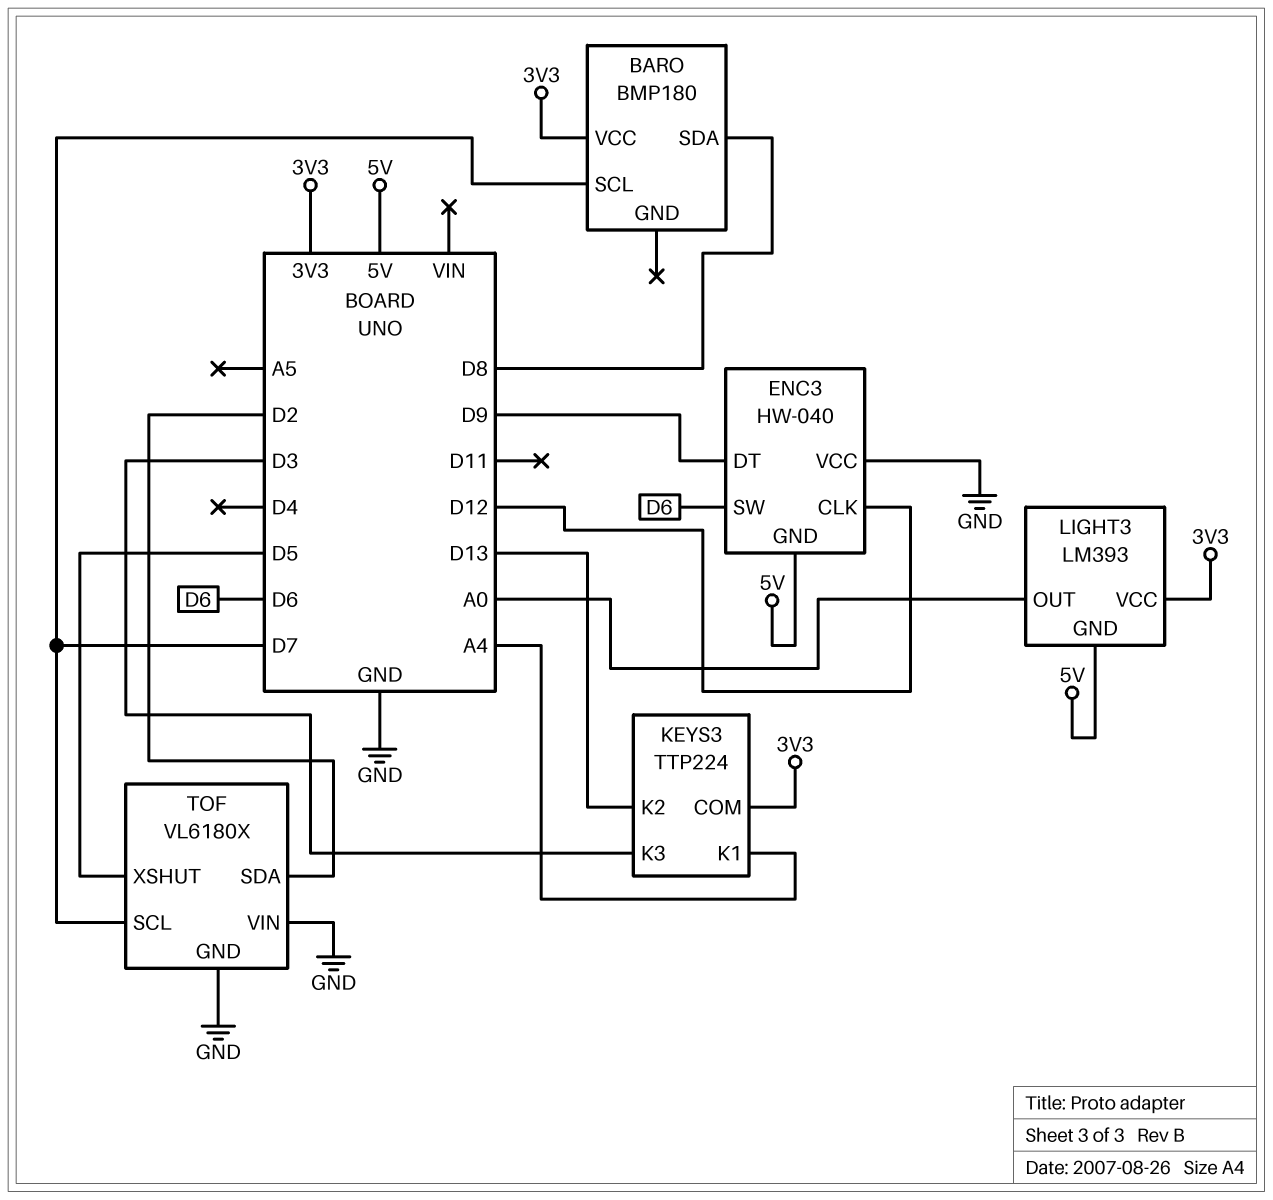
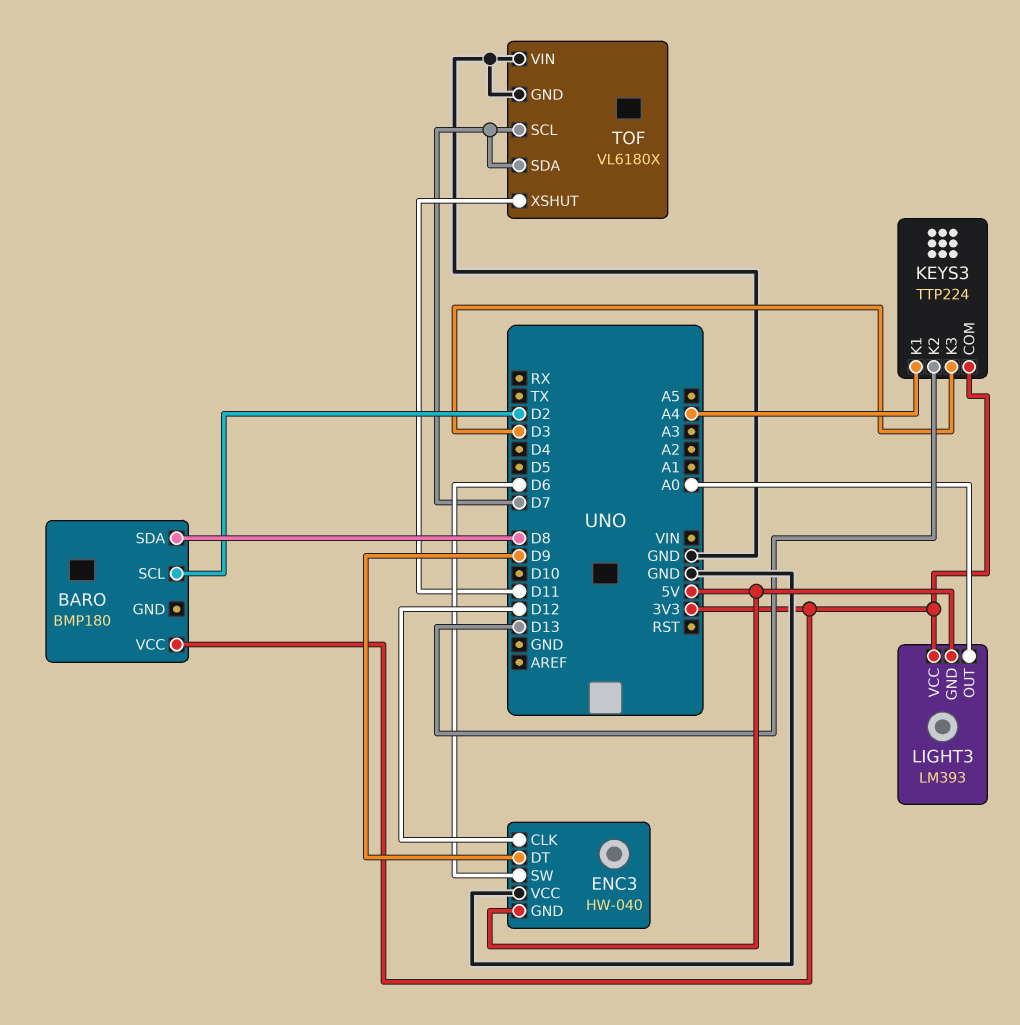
BARO pin SCL: D7 -> D2
TOF pin SDA: D2 -> D7
TOF pin XSHUT: D5 -> D11

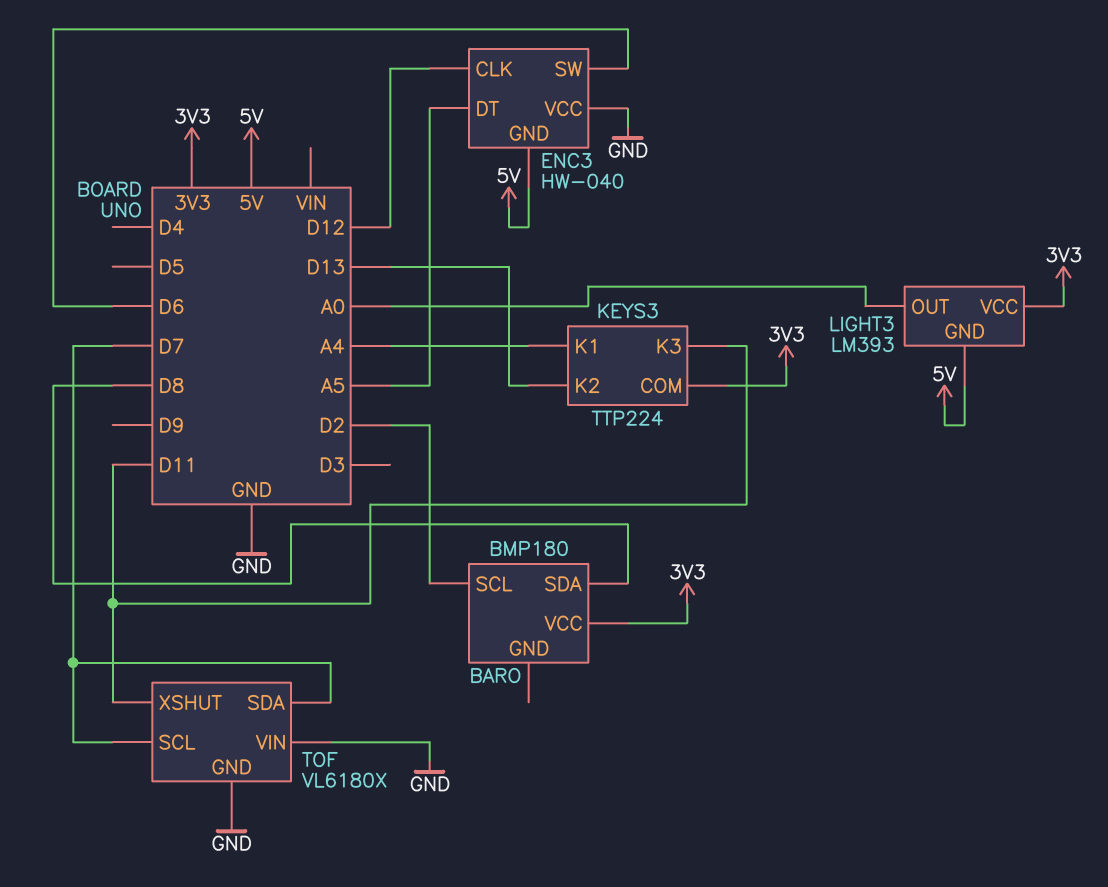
ENC3 pin DT: D9 -> A5
KEYS3 pin K3: D3 -> D11

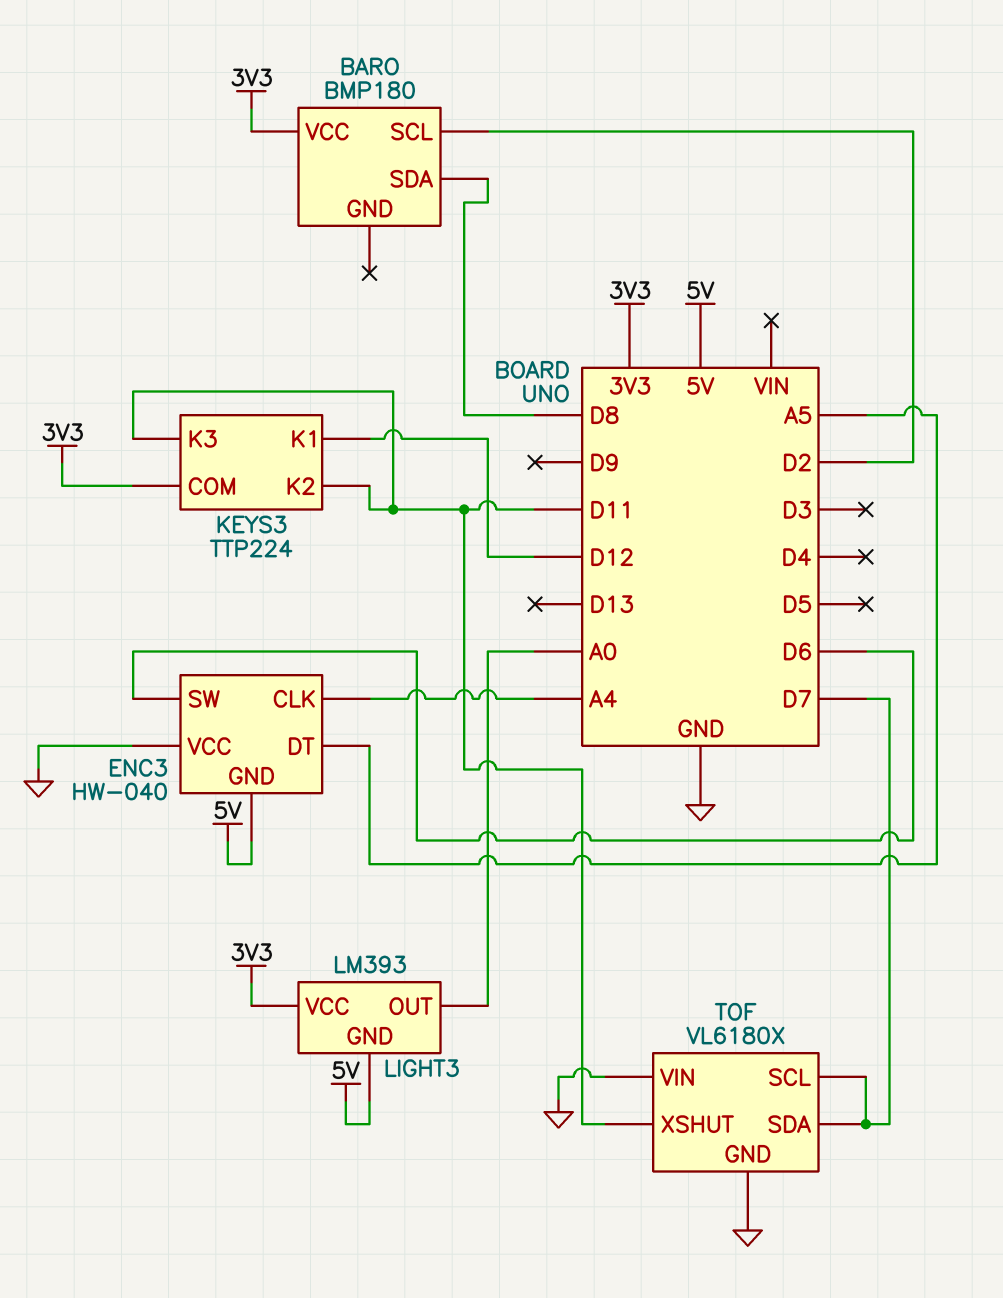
ENC3 pin CLK: D12 -> A4
KEYS3 pin K1: A4 -> D12
KEYS3 pin K2: D13 -> D11

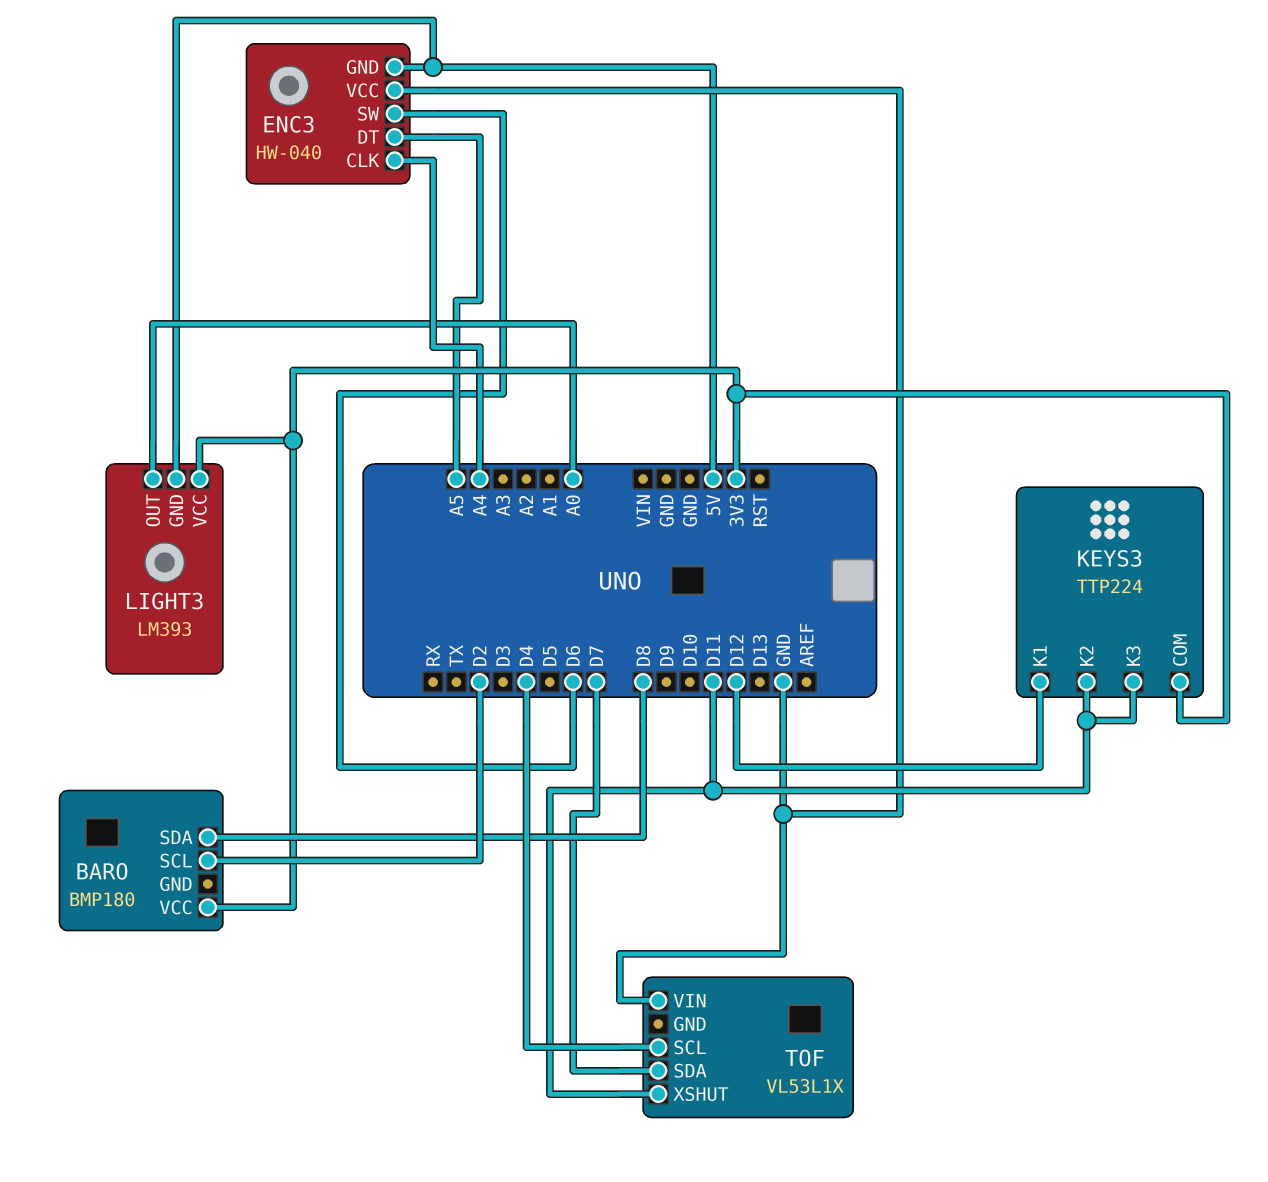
TOF: VL6180X -> VL53L1X
TOF pin GND: GND -> none
TOF pin SCL: D7 -> D4

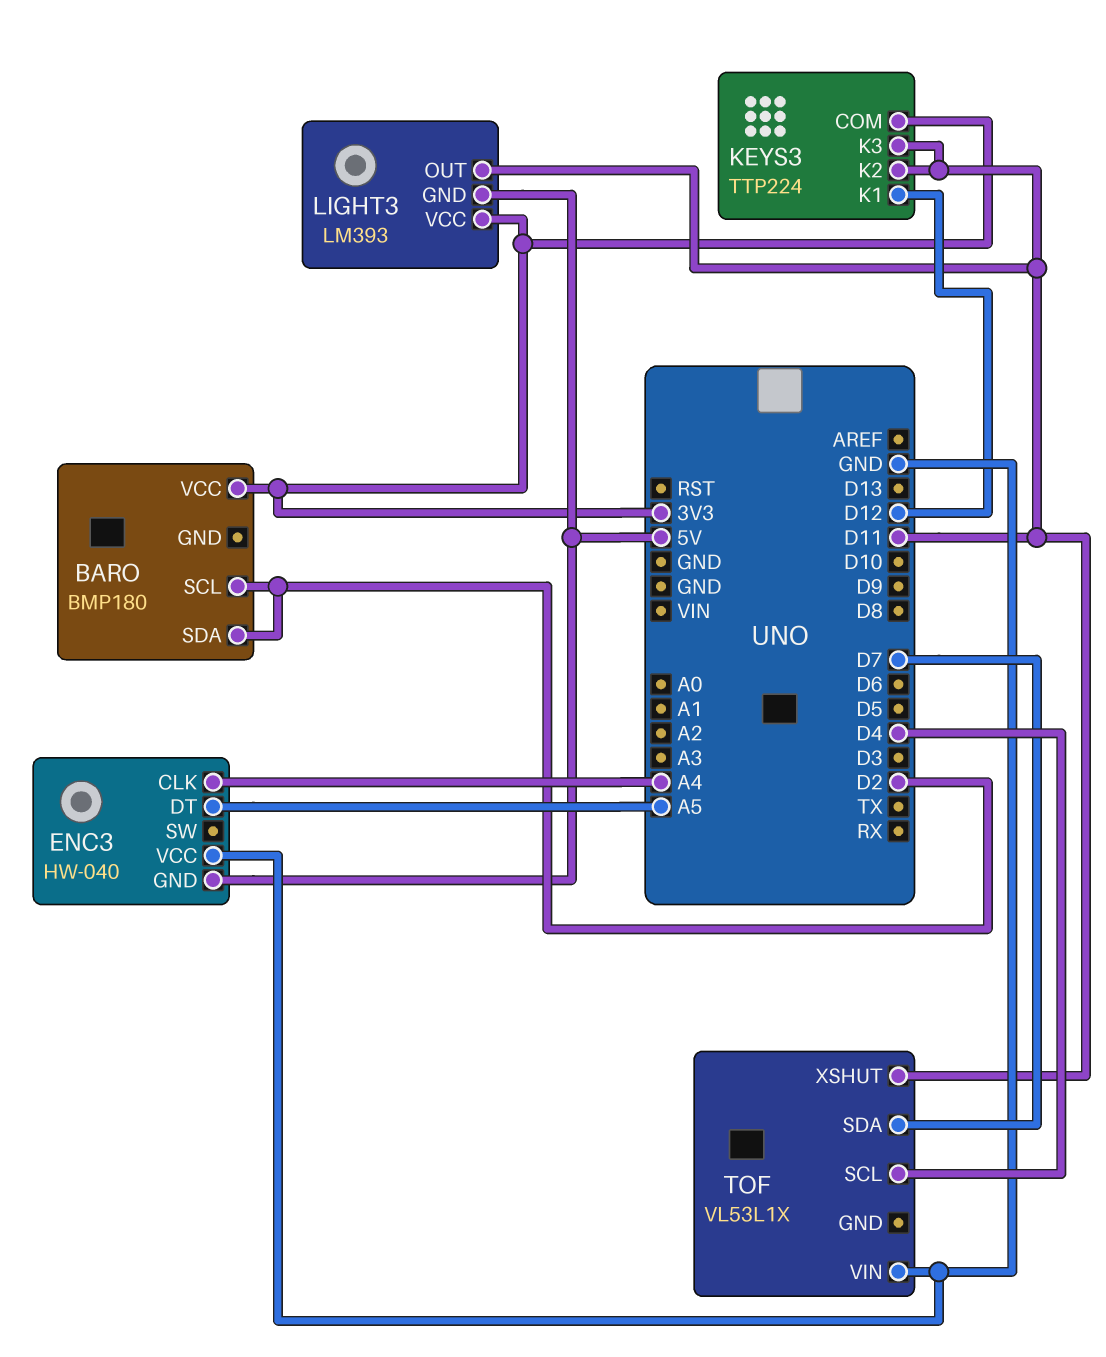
BARO pin SDA: D8 -> D2
ENC3 pin SW: D6 -> none
LIGHT3 pin OUT: A0 -> D11

